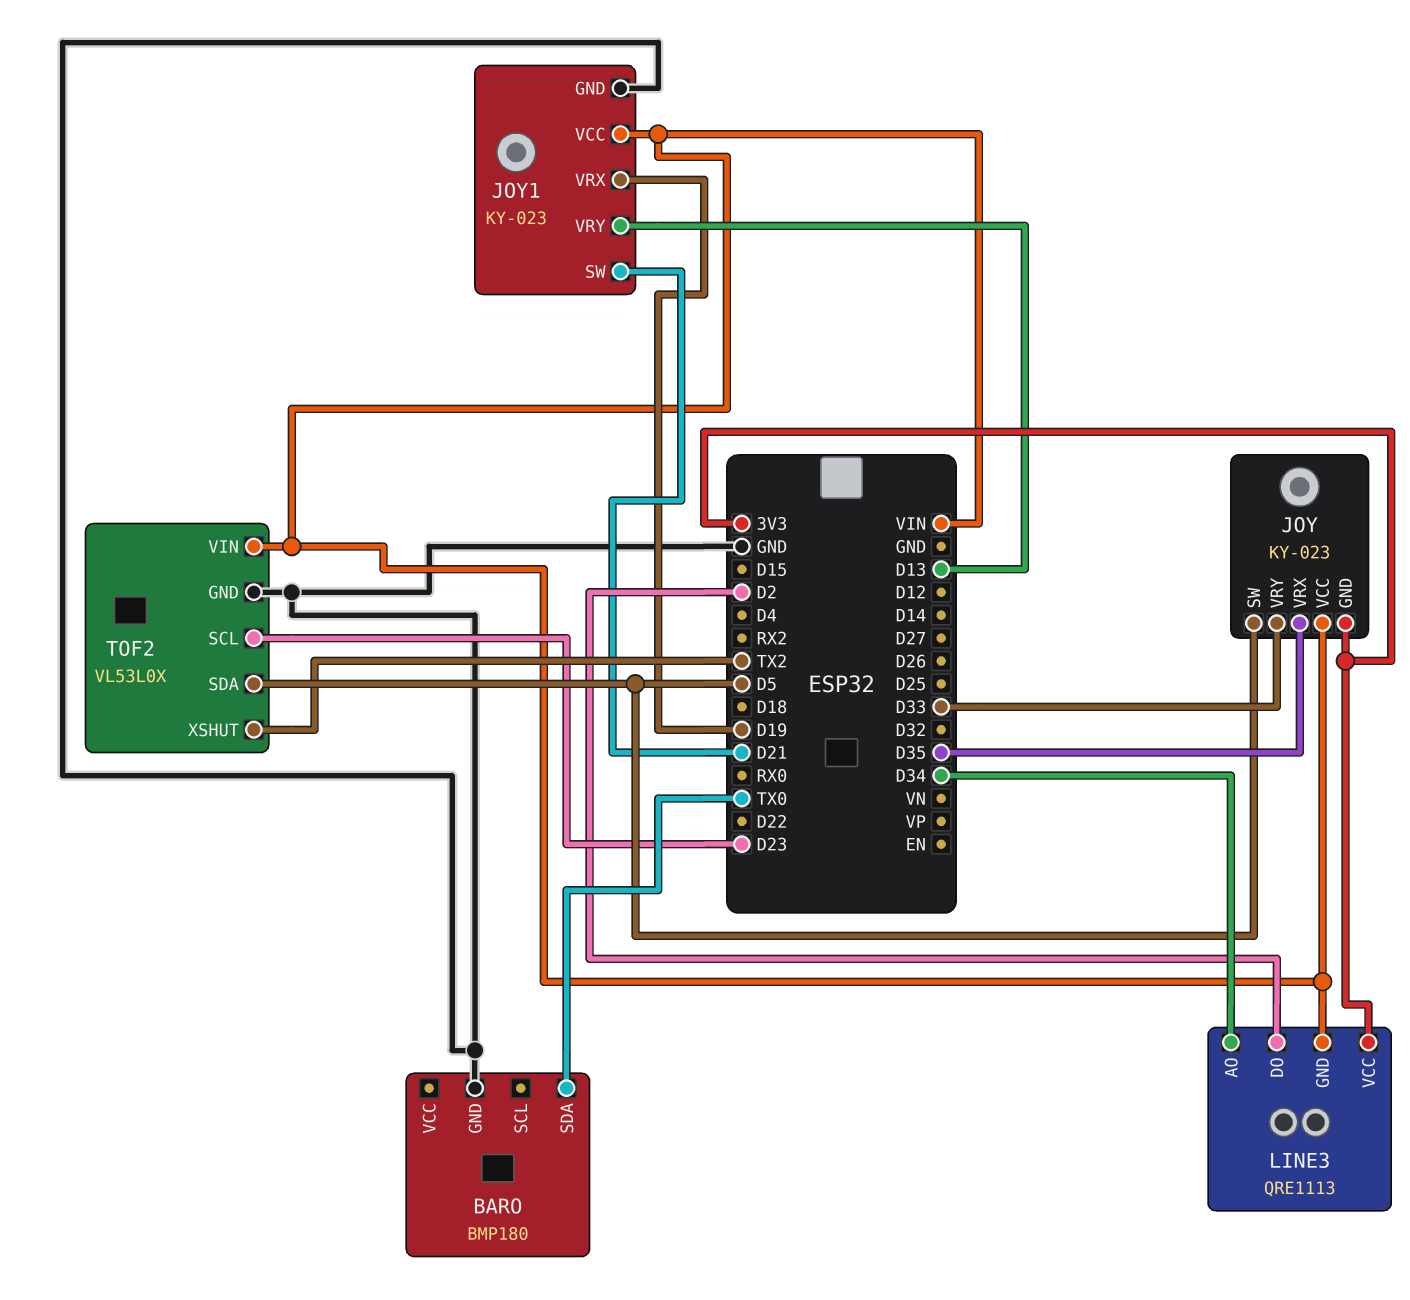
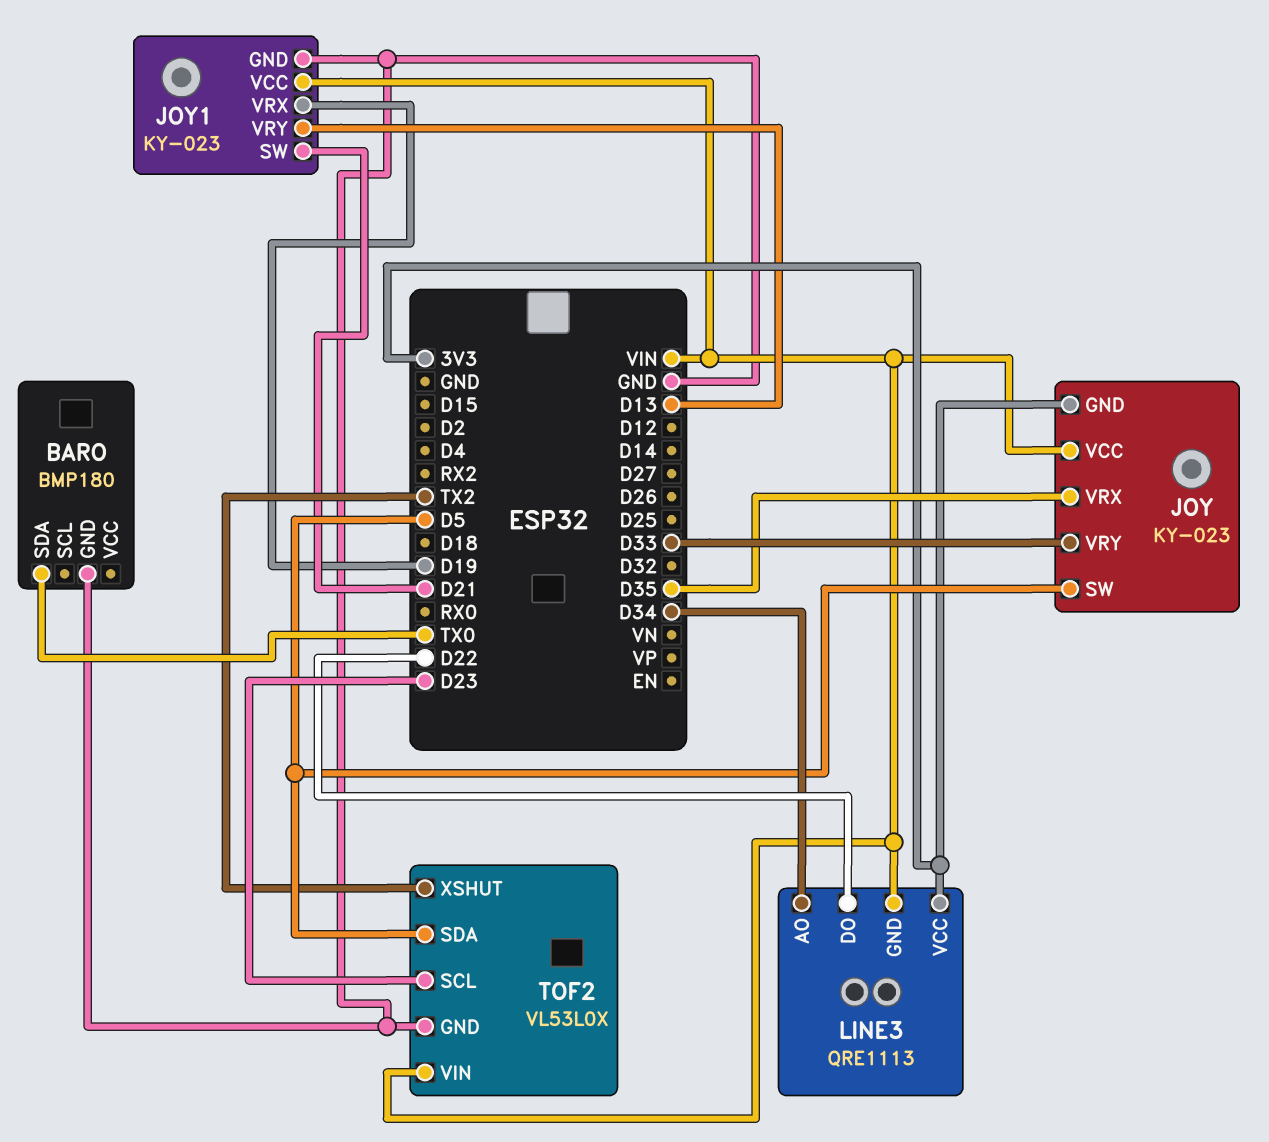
LINE3 pin DO: D2 -> D22

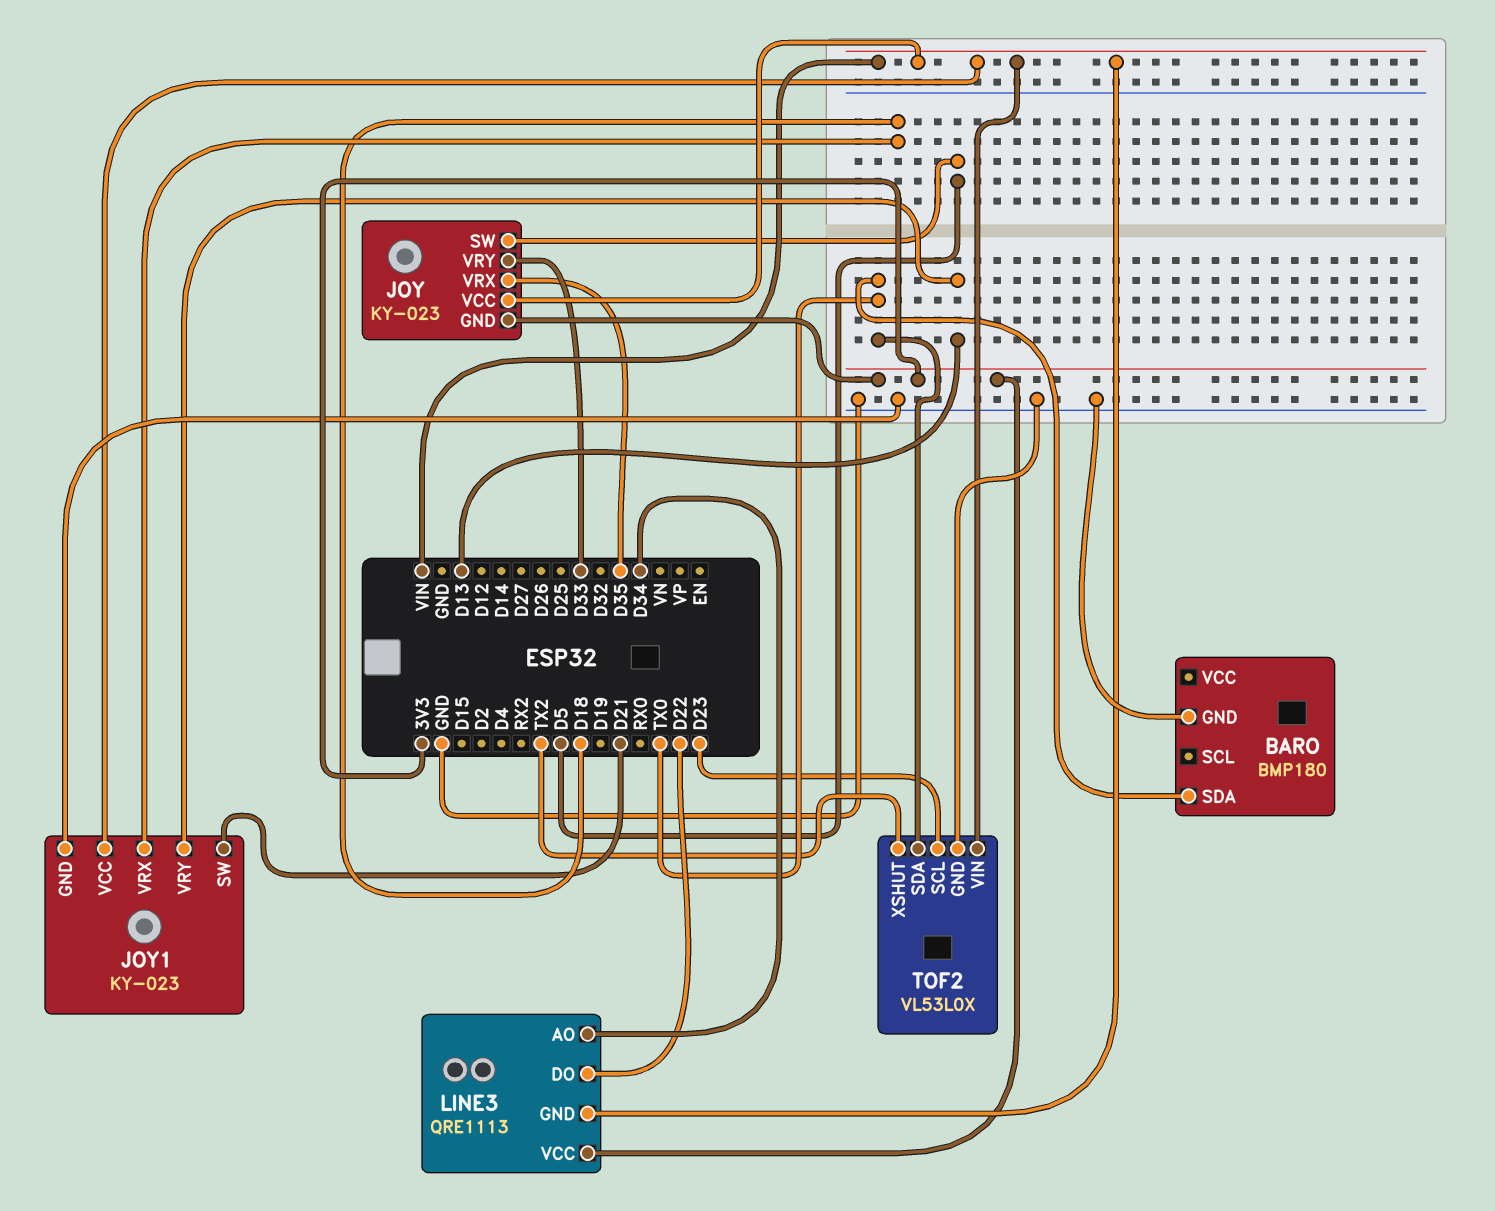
JOY1 pin VRX: D19 -> D18
TOF2 pin SDA: D5 -> TX0

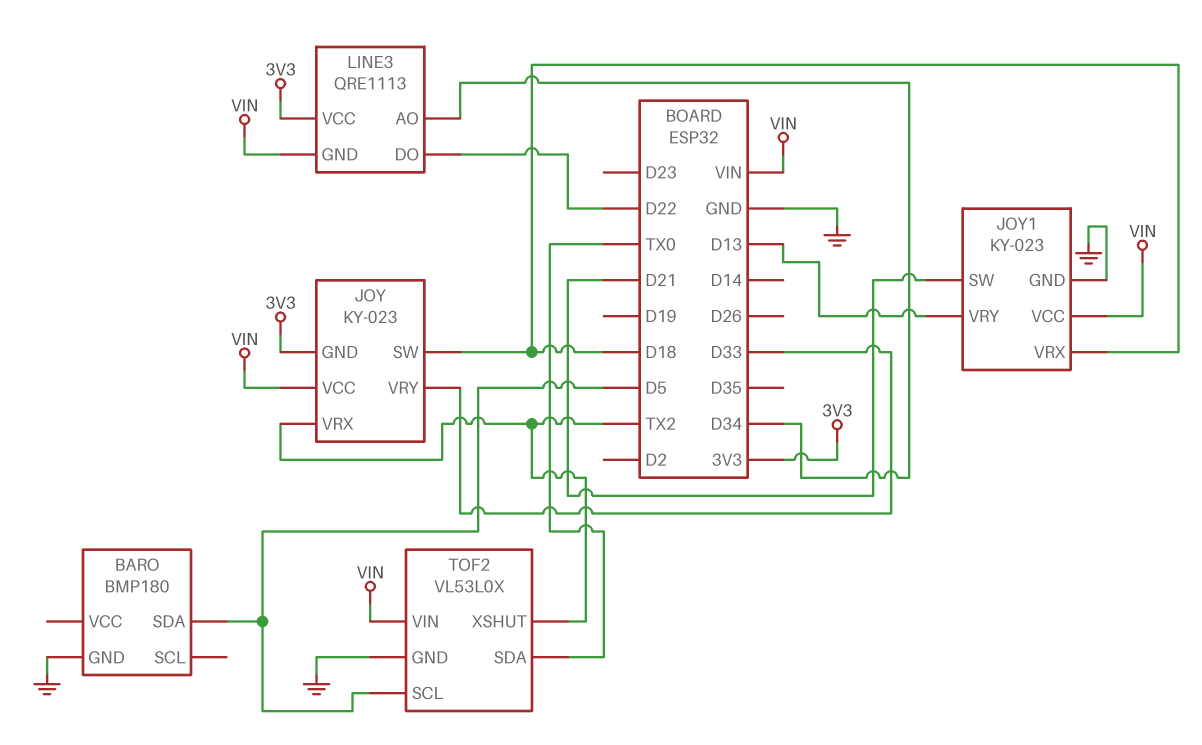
BARO pin SDA: TX0 -> D5
JOY pin SW: D5 -> D18
JOY pin VRX: D35 -> TX2
TOF2 pin SCL: D23 -> D5

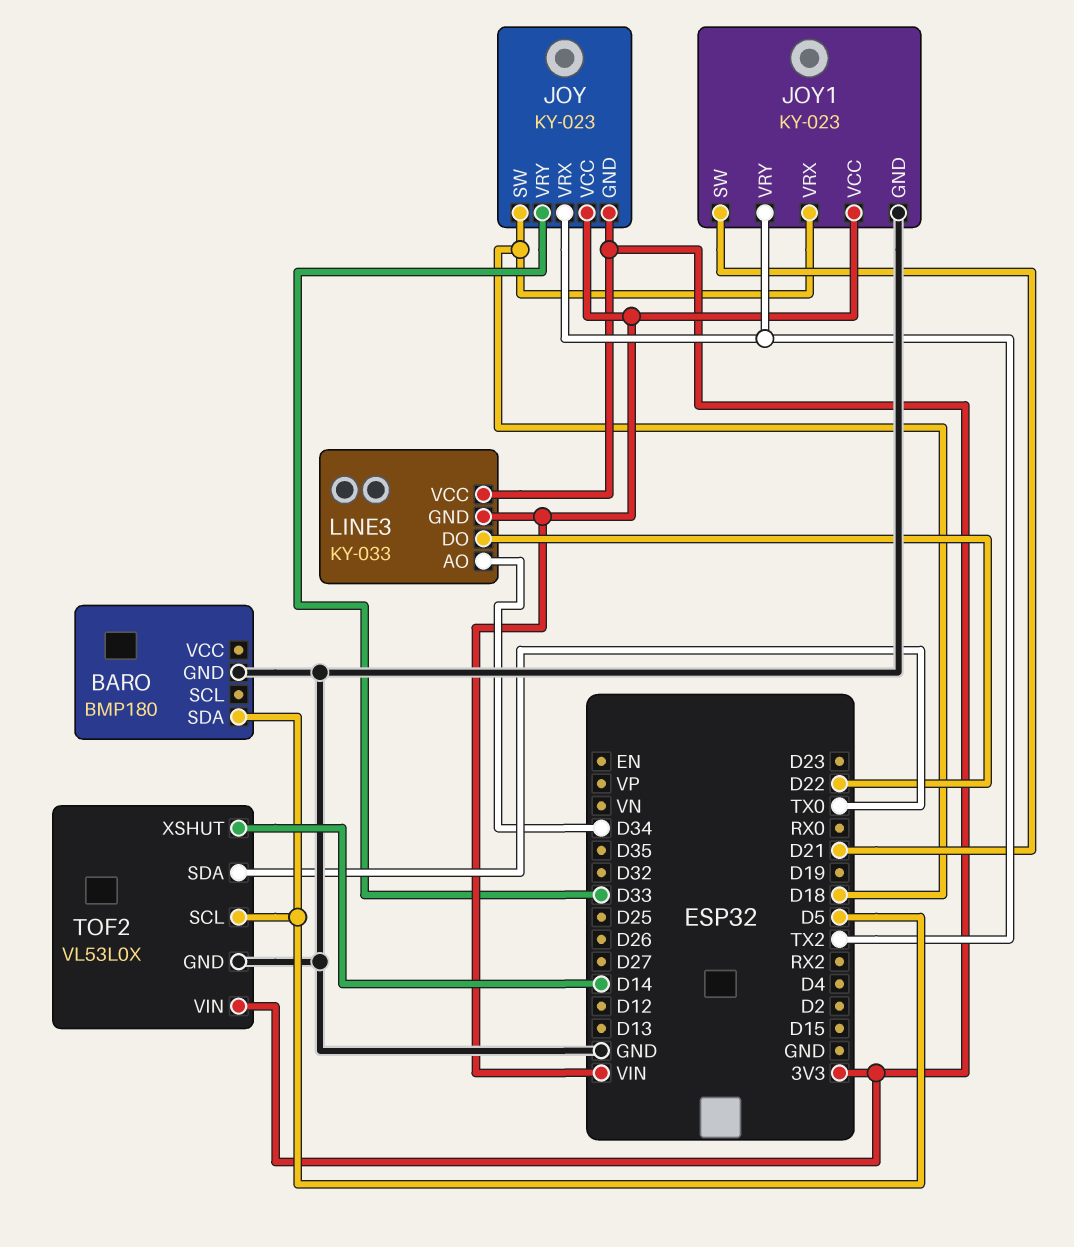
JOY1 pin VRY: D13 -> TX2
LINE3: QRE1113 -> KY-033
TOF2 pin VIN: VIN -> 3V3
TOF2 pin XSHUT: TX2 -> D14

